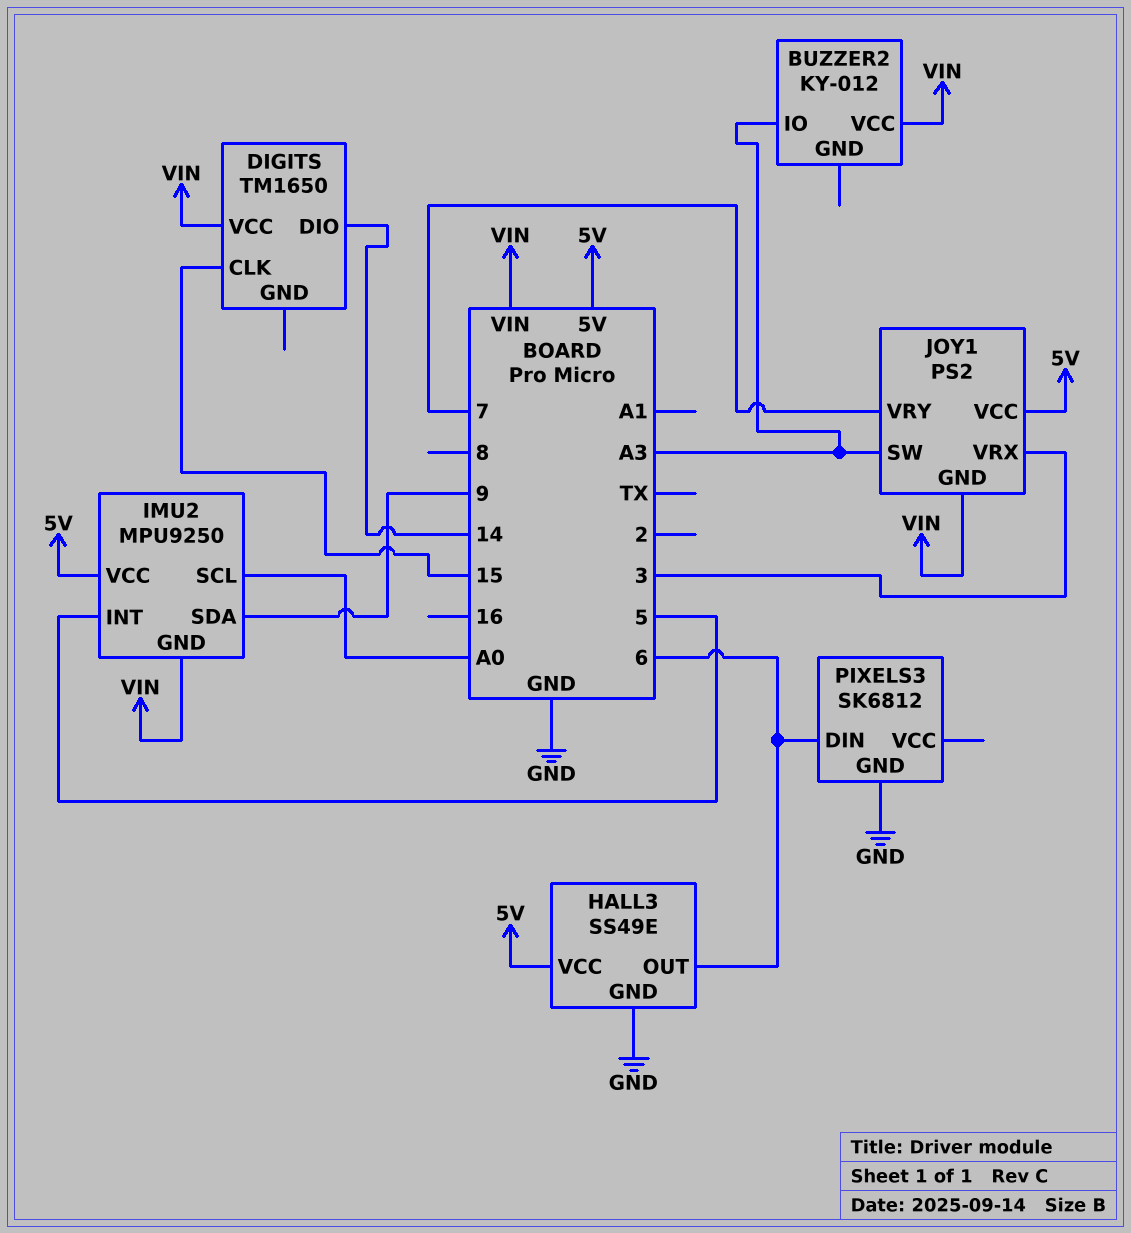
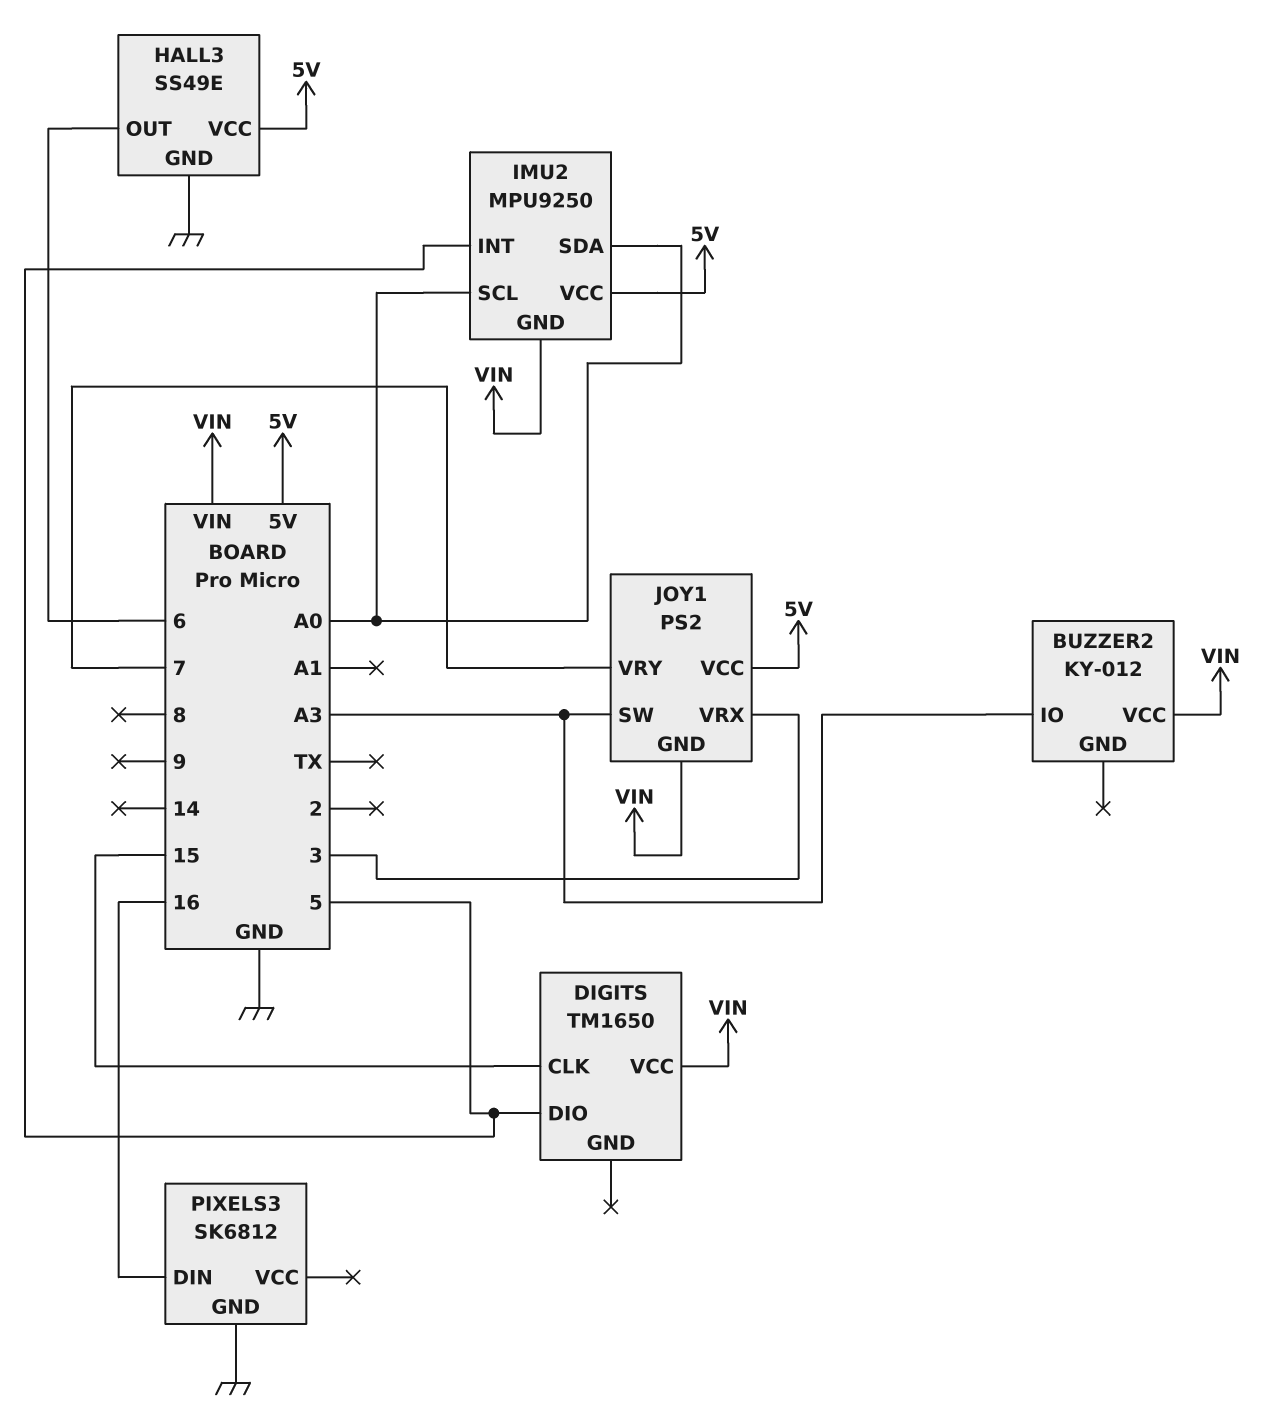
DIGITS pin DIO: 14 -> 5
IMU2 pin SDA: 9 -> A0
PIXELS3 pin DIN: 6 -> 16

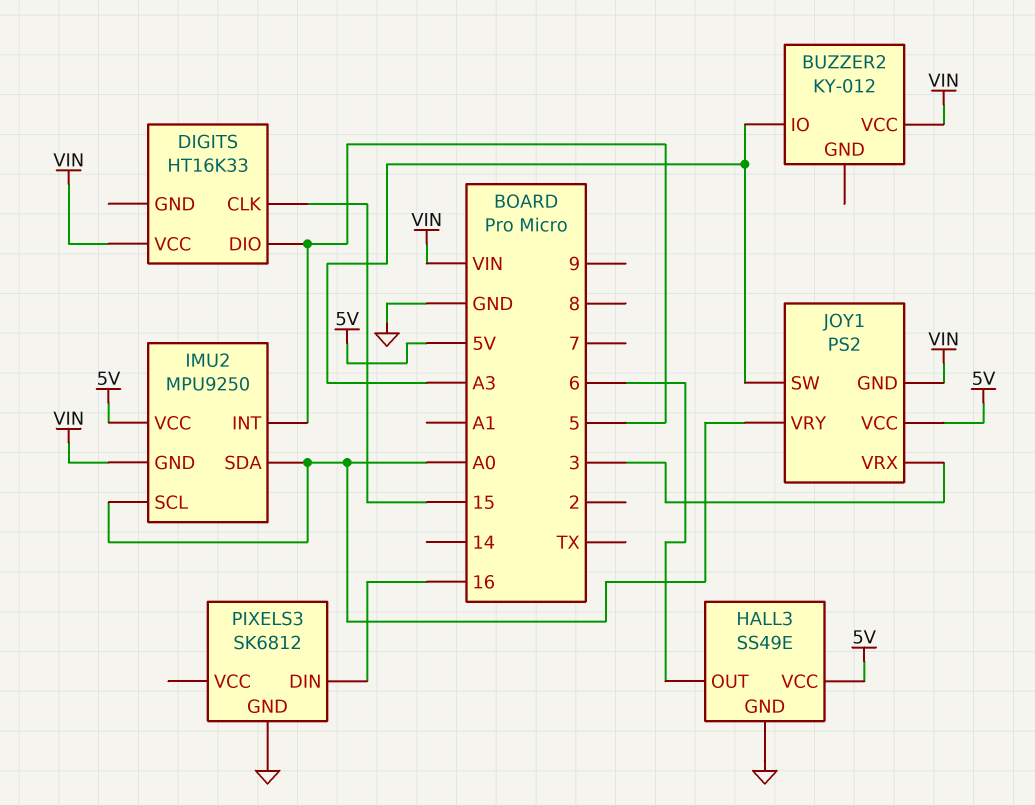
DIGITS: TM1650 -> HT16K33
JOY1 pin VRY: 7 -> A0

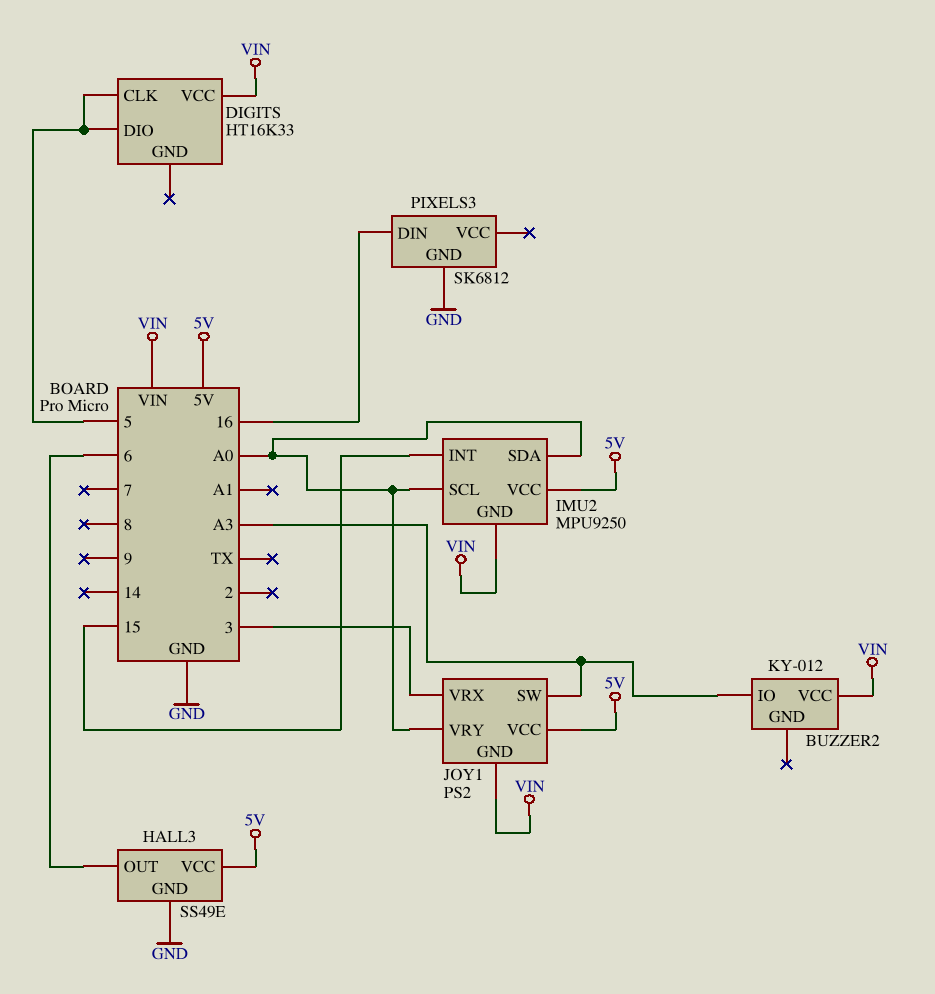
DIGITS pin CLK: 15 -> 5
IMU2 pin INT: 5 -> 15

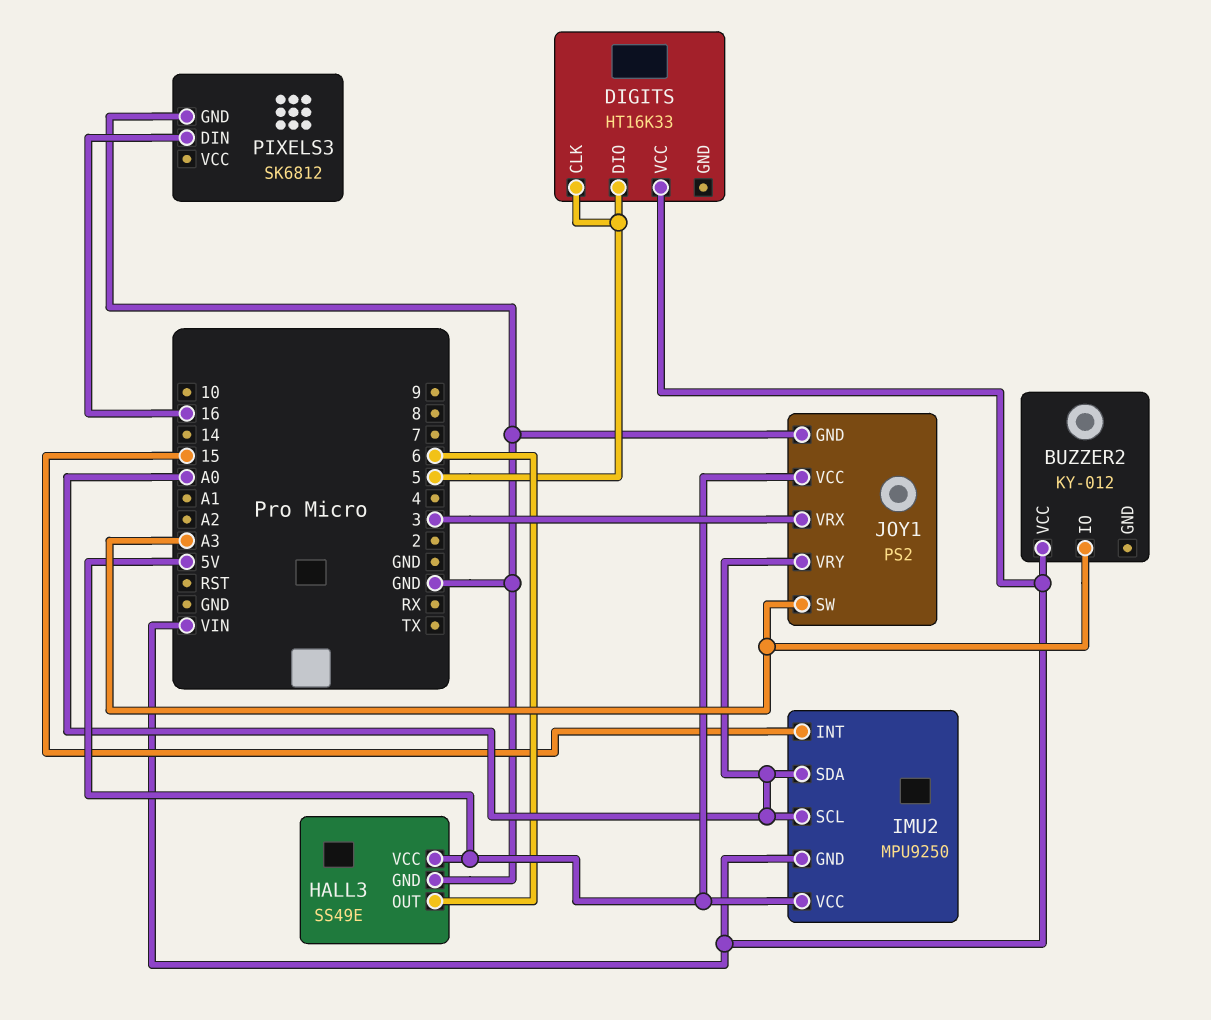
JOY1 pin GND: VIN -> GND

